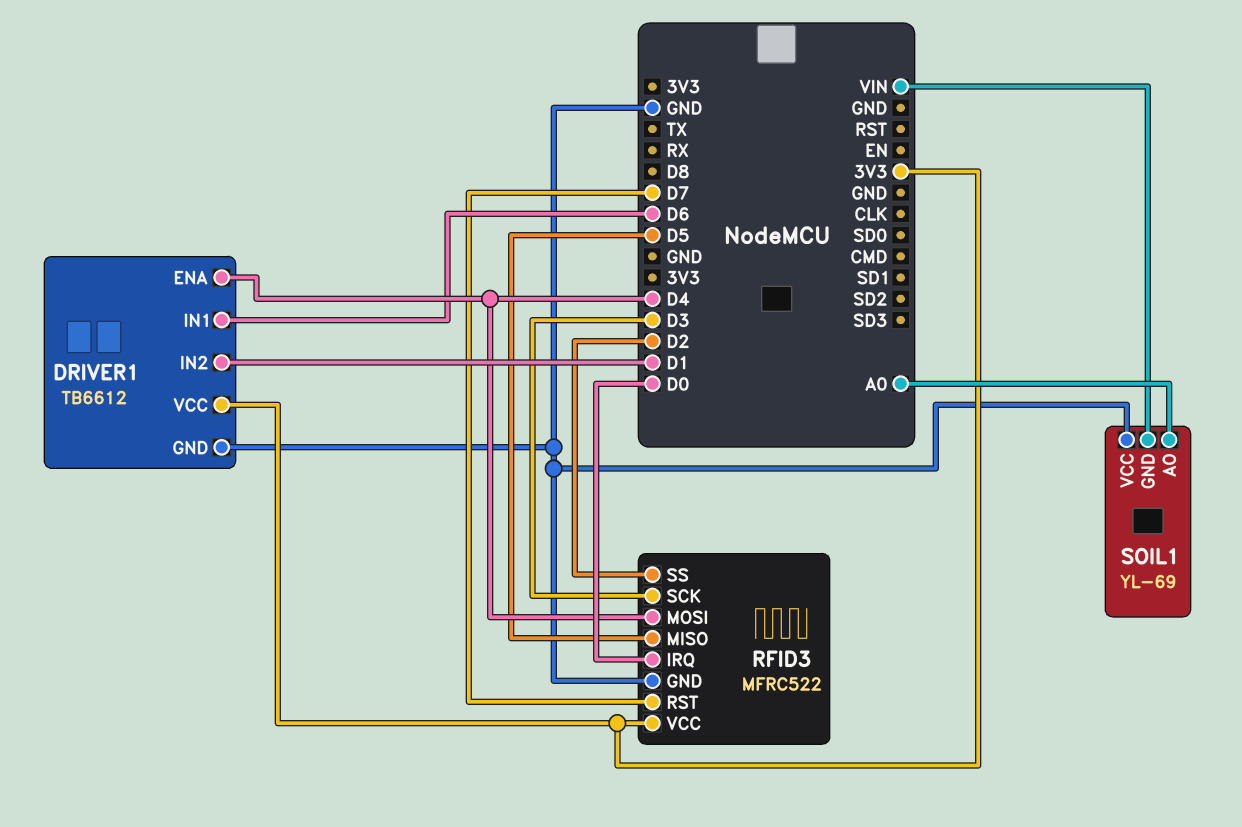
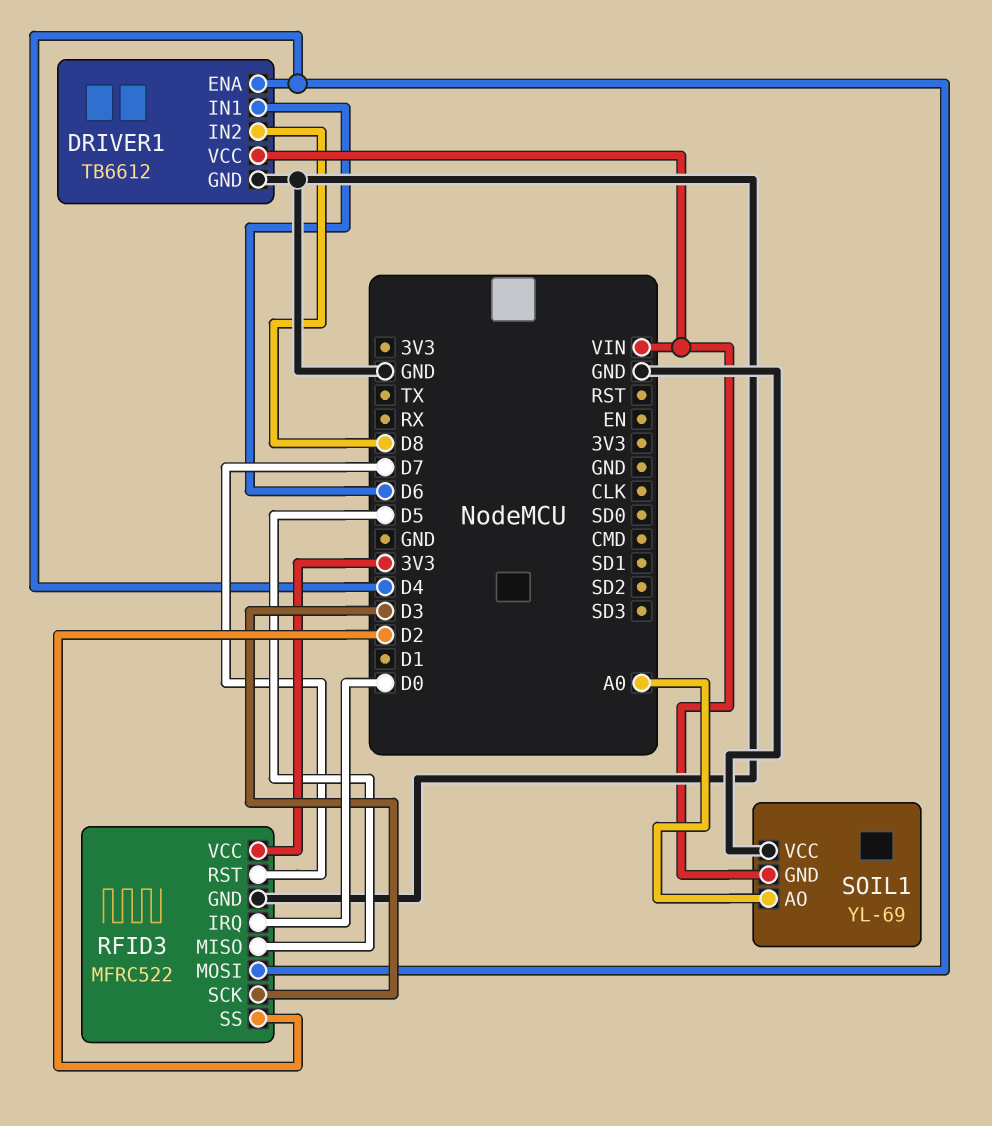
DRIVER1 pin IN2: D1 -> D8
DRIVER1 pin VCC: 3V3 -> VIN

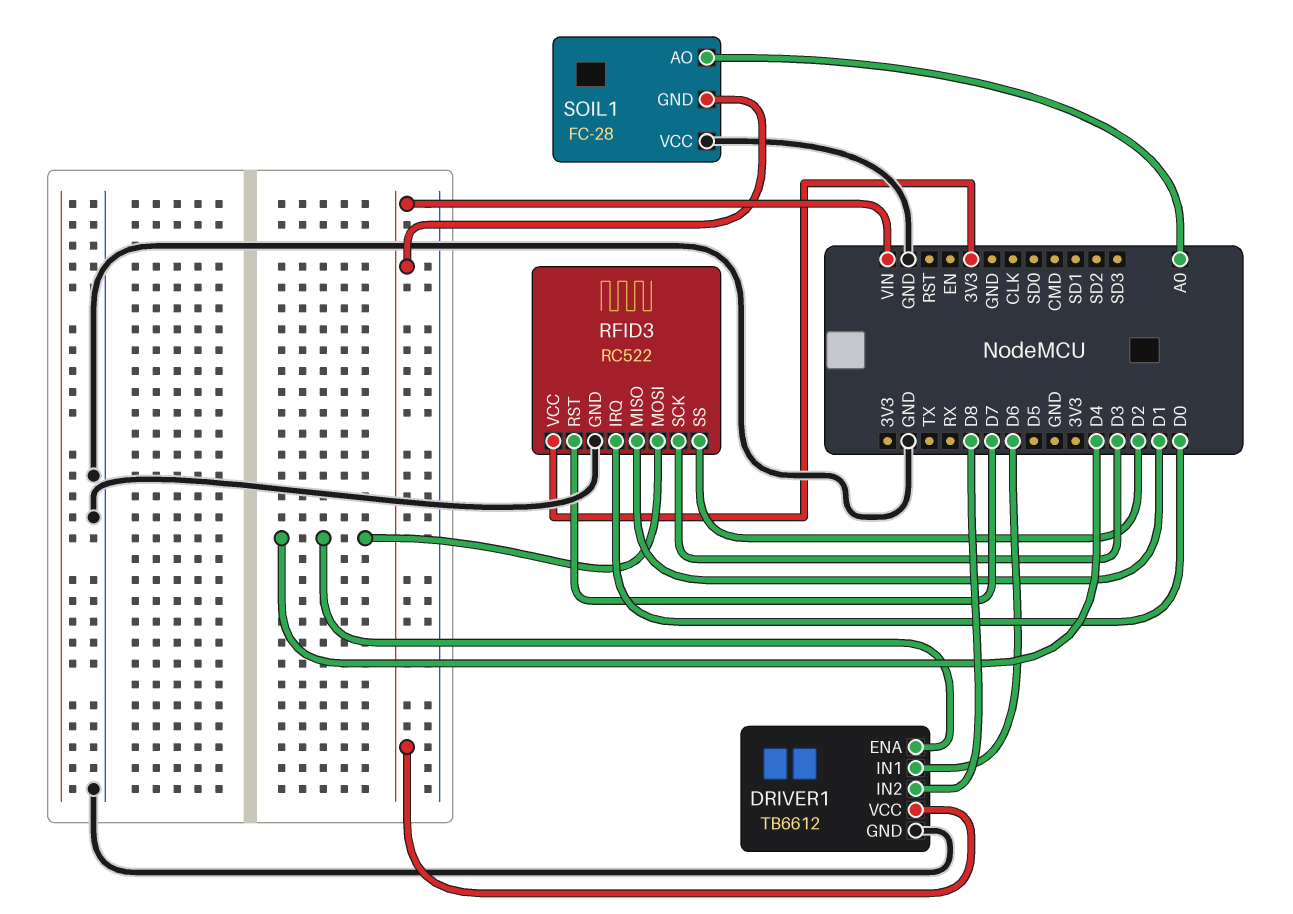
RFID3: MFRC522 -> RC522
RFID3 pin MISO: D5 -> D1
SOIL1: YL-69 -> FC-28

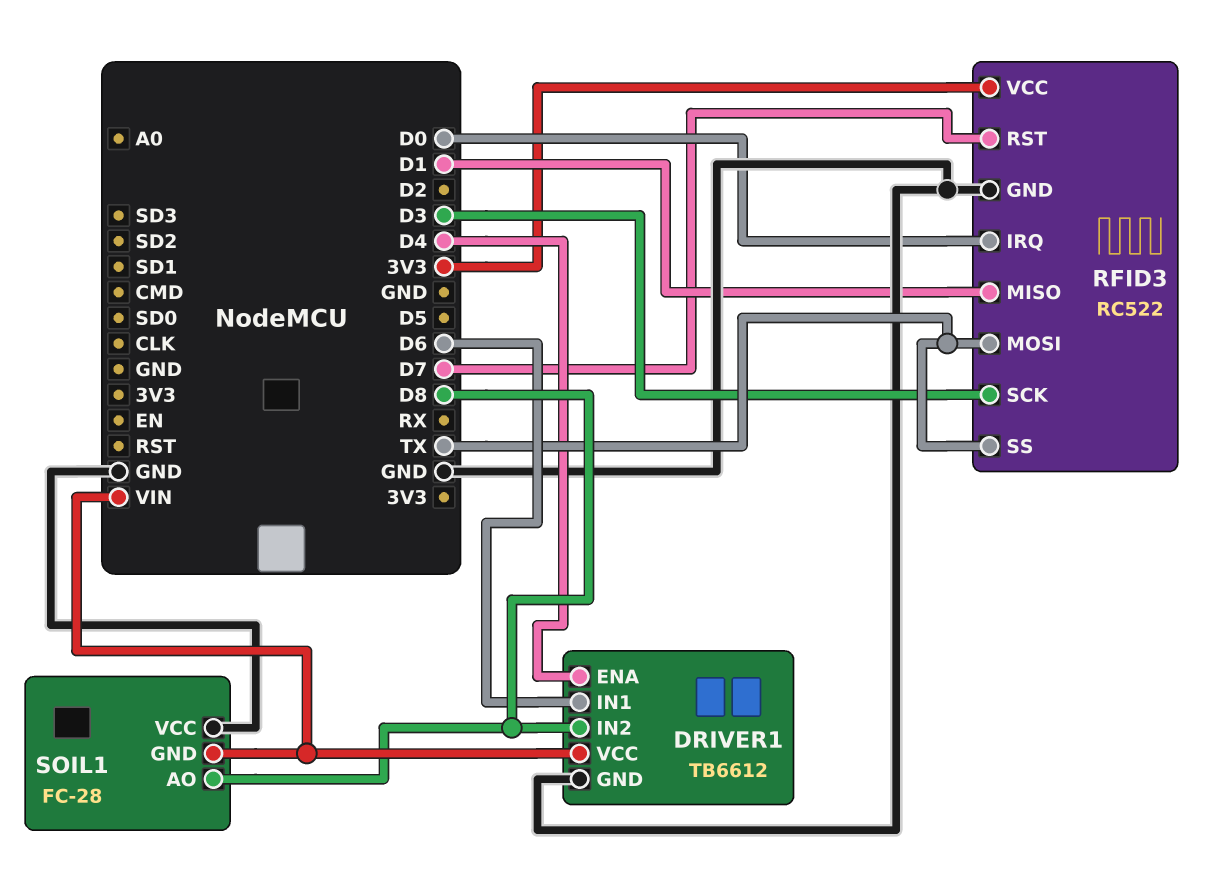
RFID3 pin MOSI: D4 -> TX
RFID3 pin SS: D2 -> TX
SOIL1 pin AO: A0 -> D8

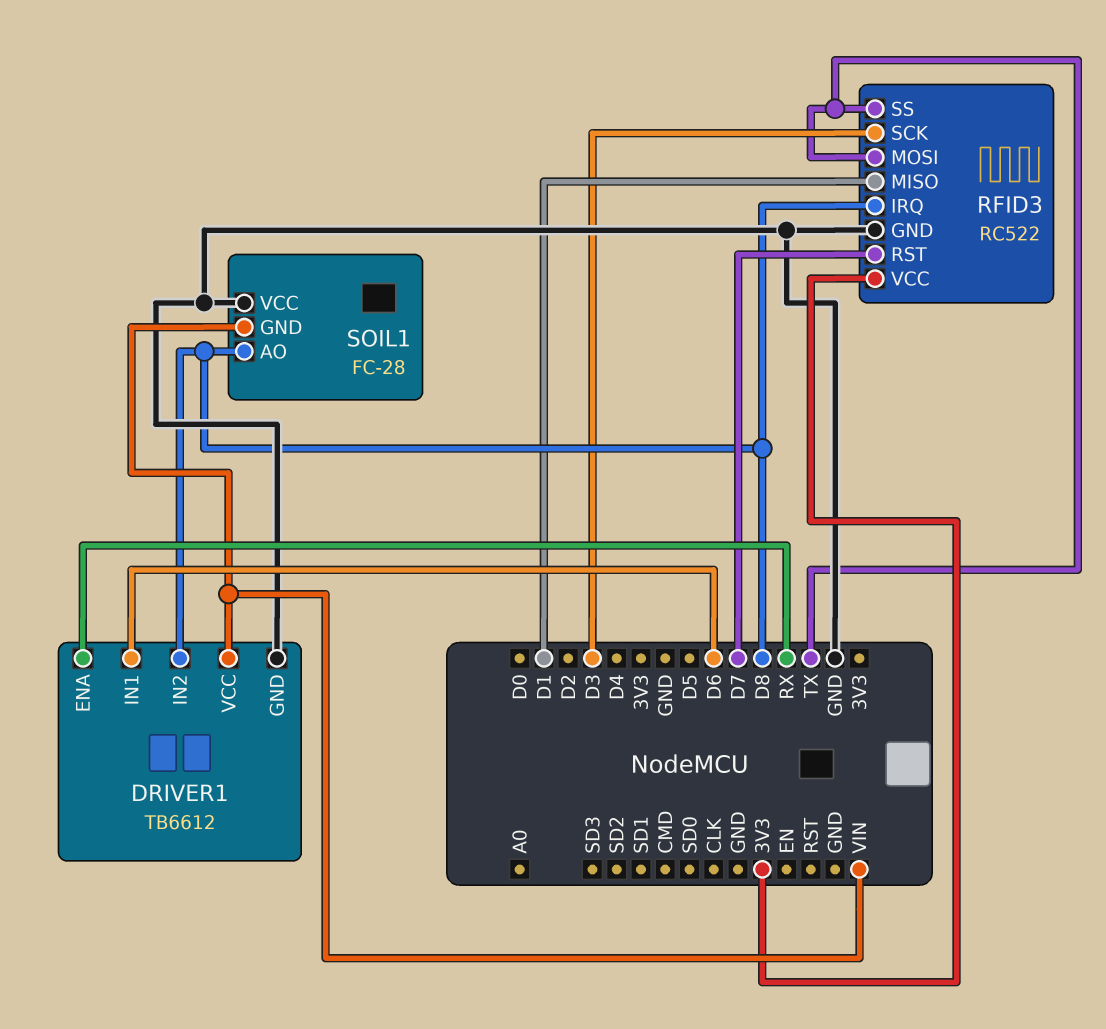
DRIVER1 pin ENA: D4 -> RX
RFID3 pin IRQ: D0 -> D8

